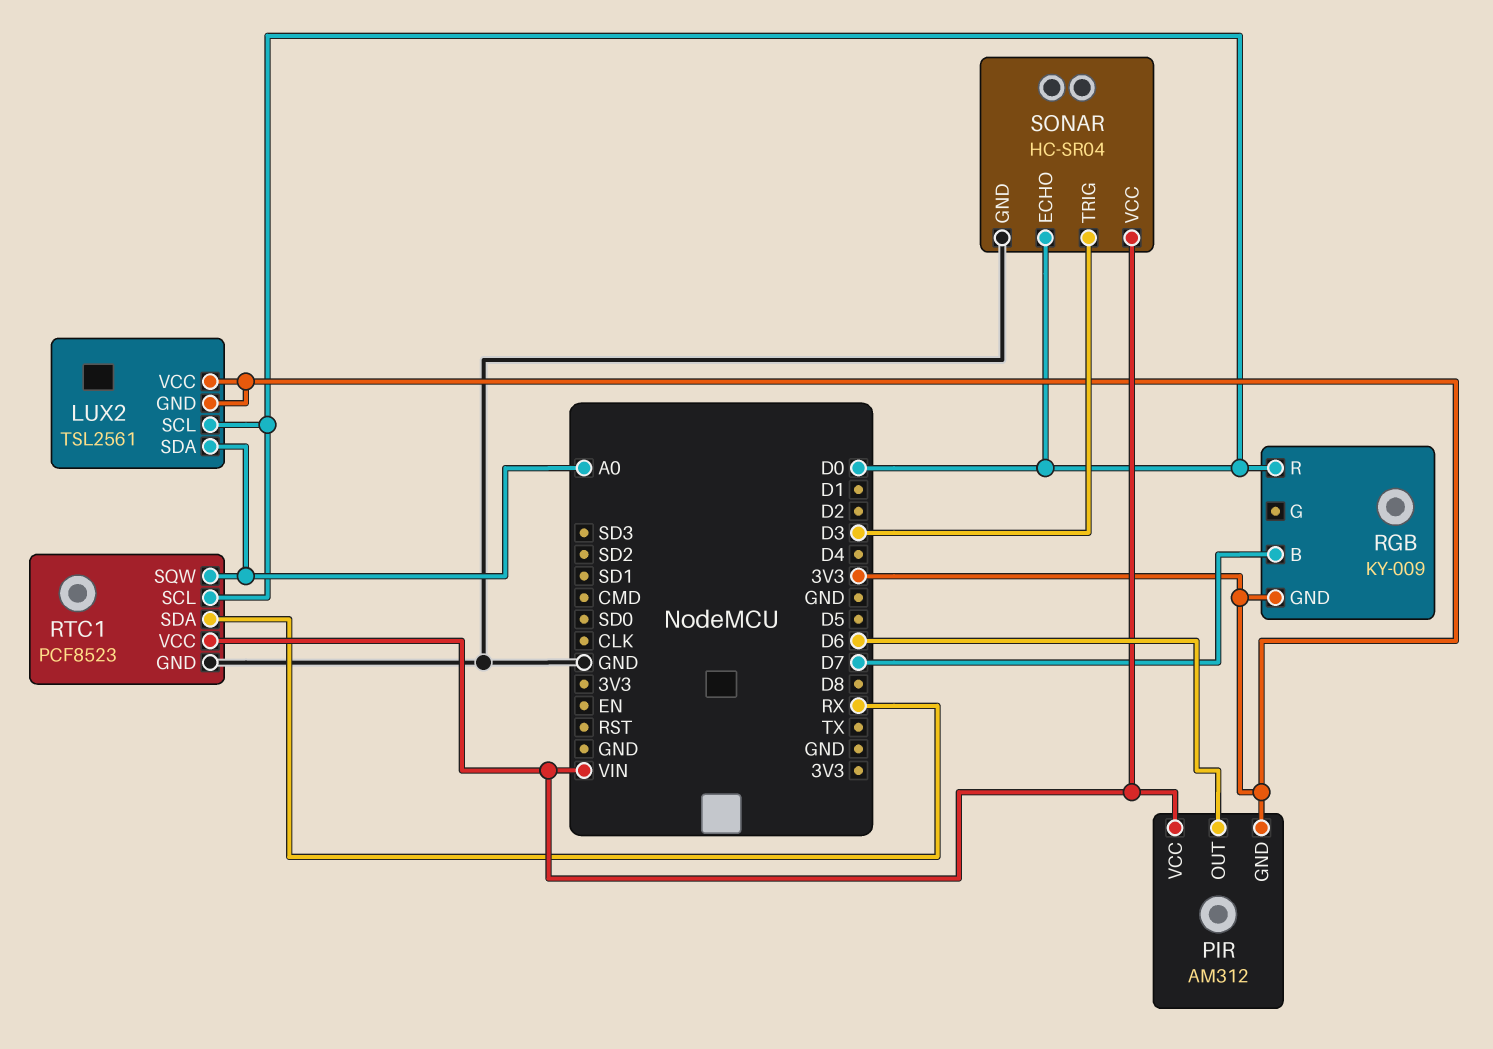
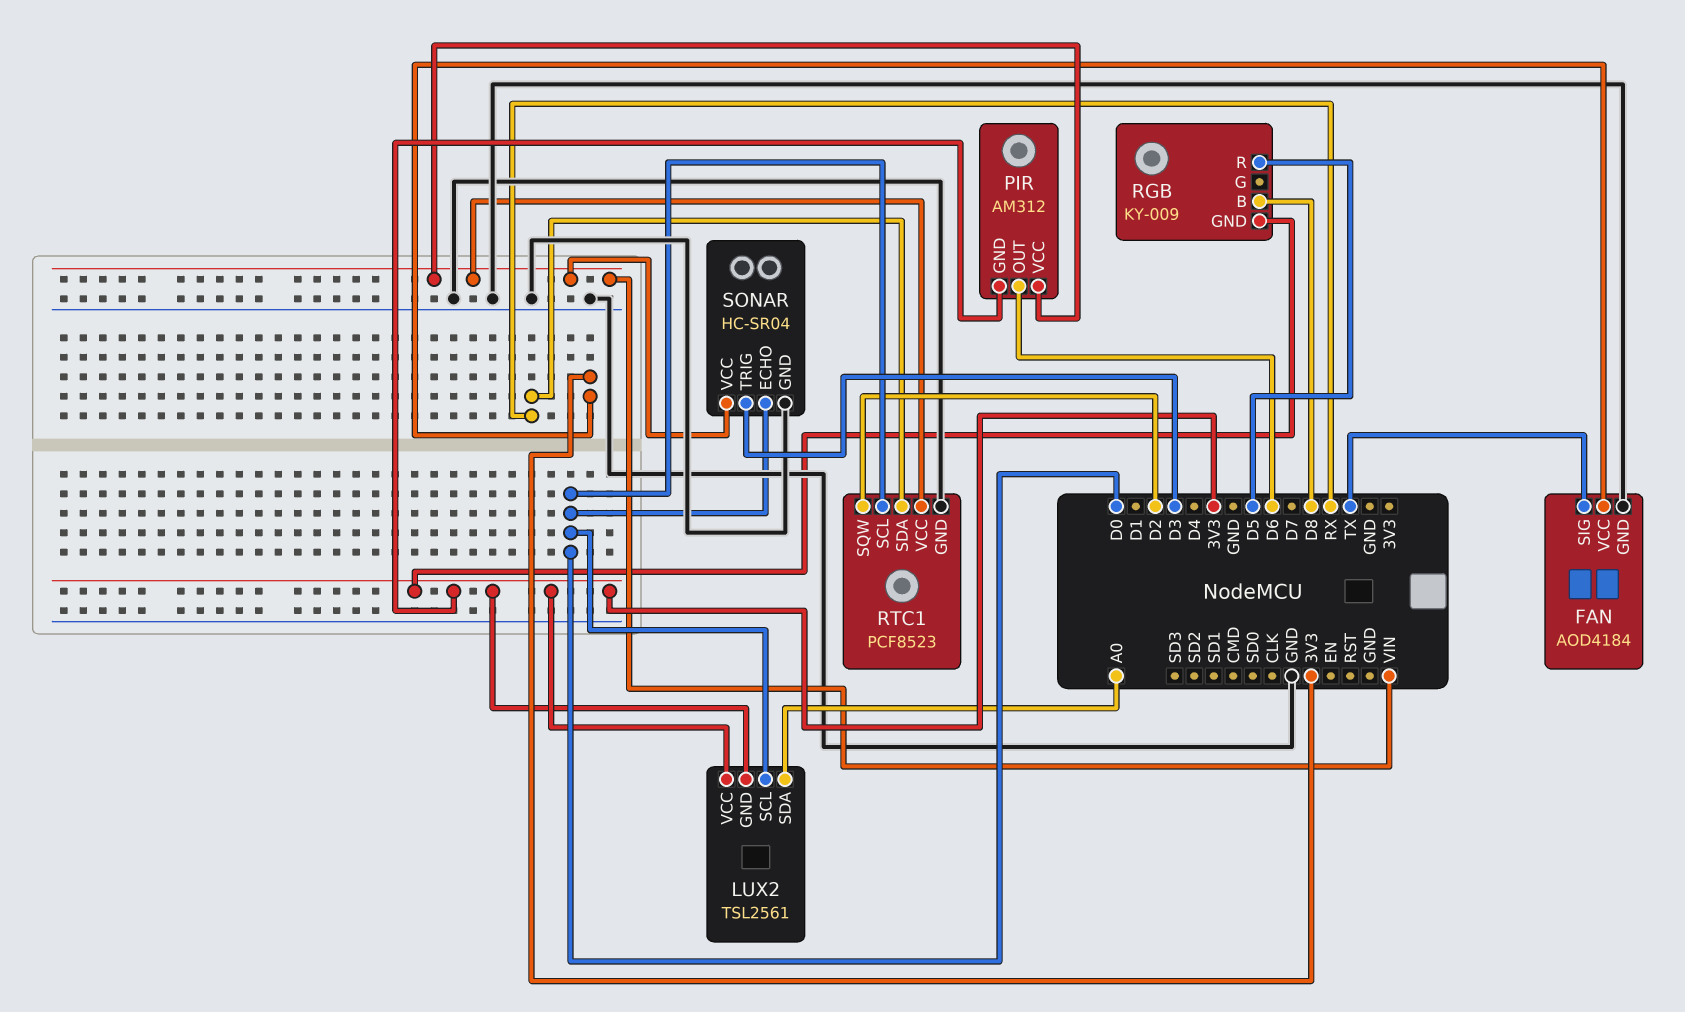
FAN: none -> AOD4184
FAN pin GND: none -> GND
FAN pin SIG: none -> TX
FAN pin VCC: none -> 3V3
RGB pin B: D7 -> D8
RGB pin R: D0 -> D5
RTC1 pin SQW: A0 -> D2

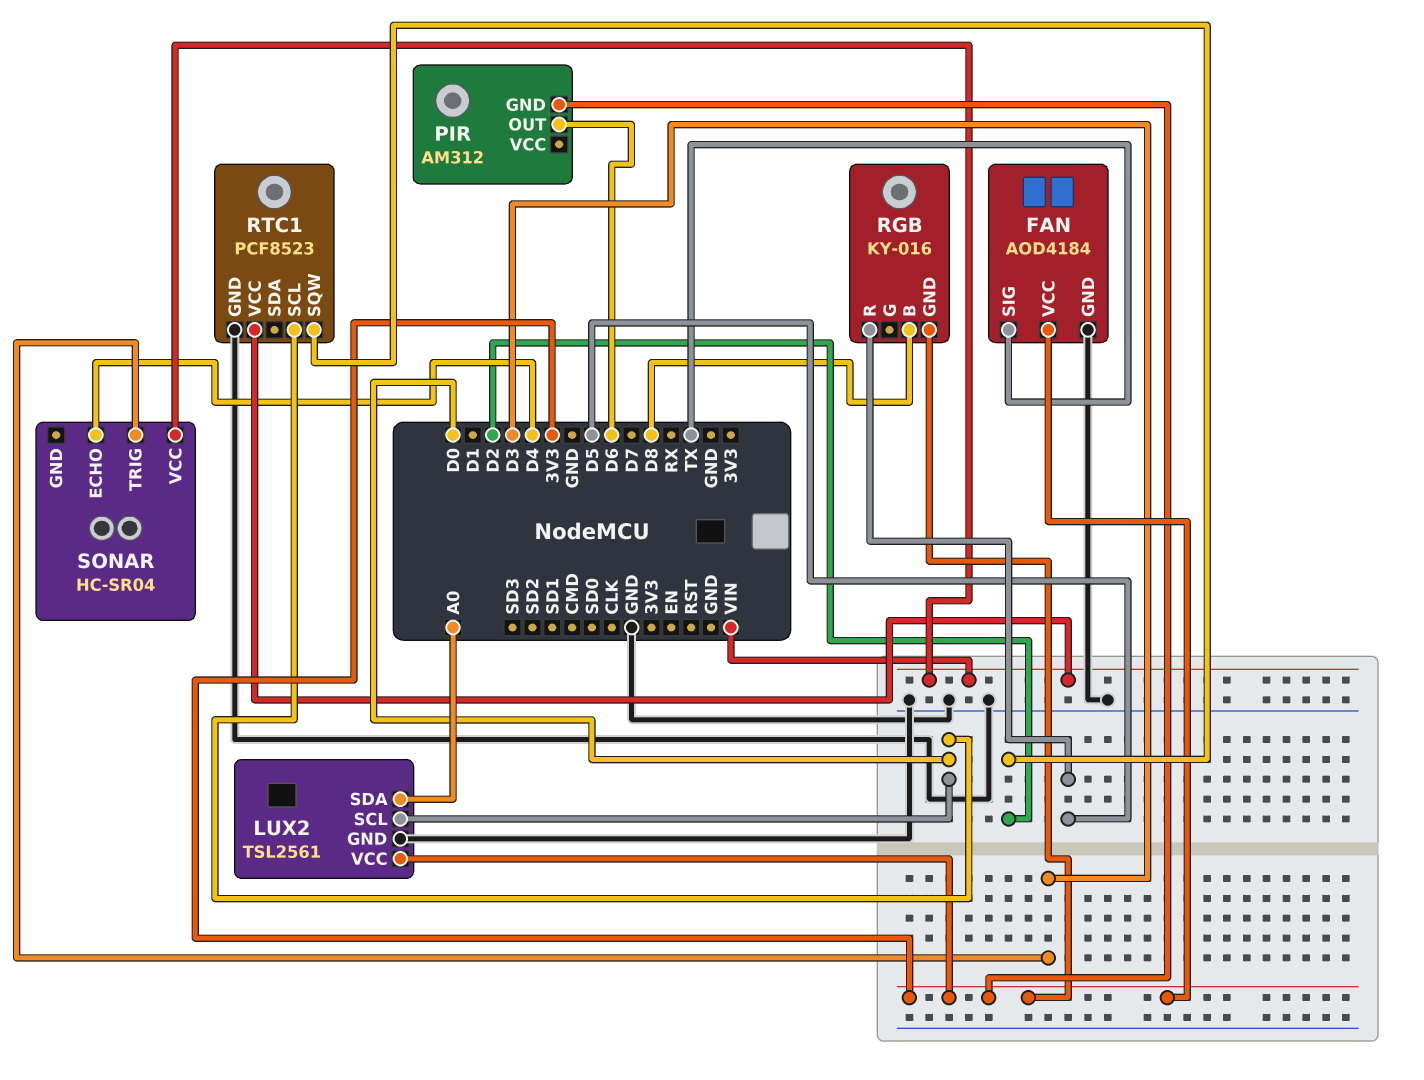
LUX2 pin GND: 3V3 -> GND
PIR pin VCC: VIN -> none
RGB: KY-009 -> KY-016
RTC1 pin SDA: RX -> none
SONAR pin ECHO: D0 -> D4
SONAR pin GND: GND -> none

